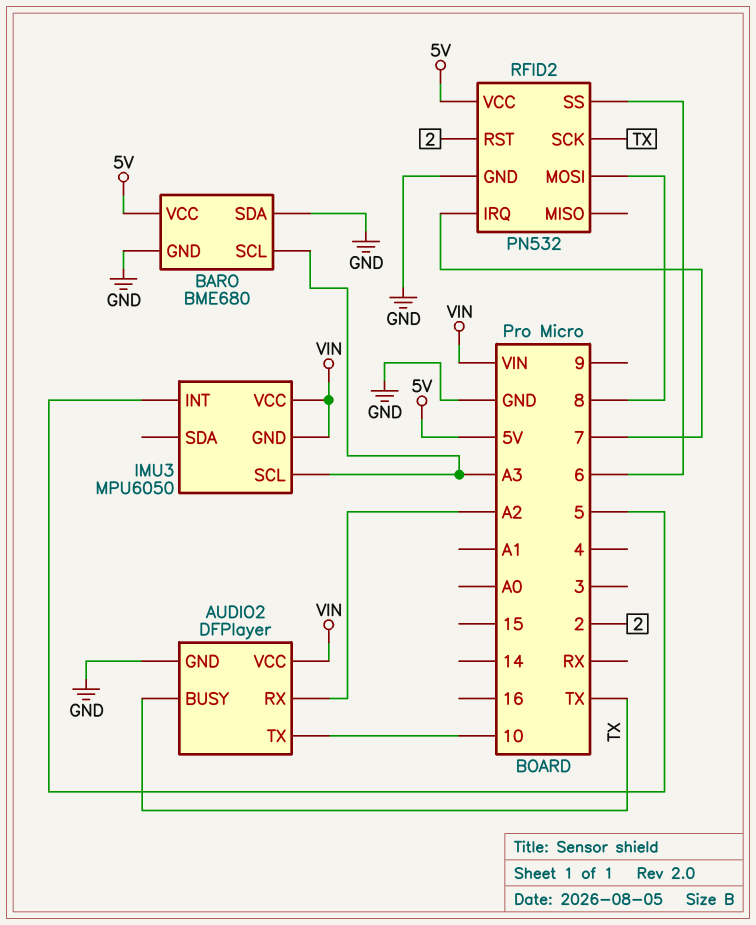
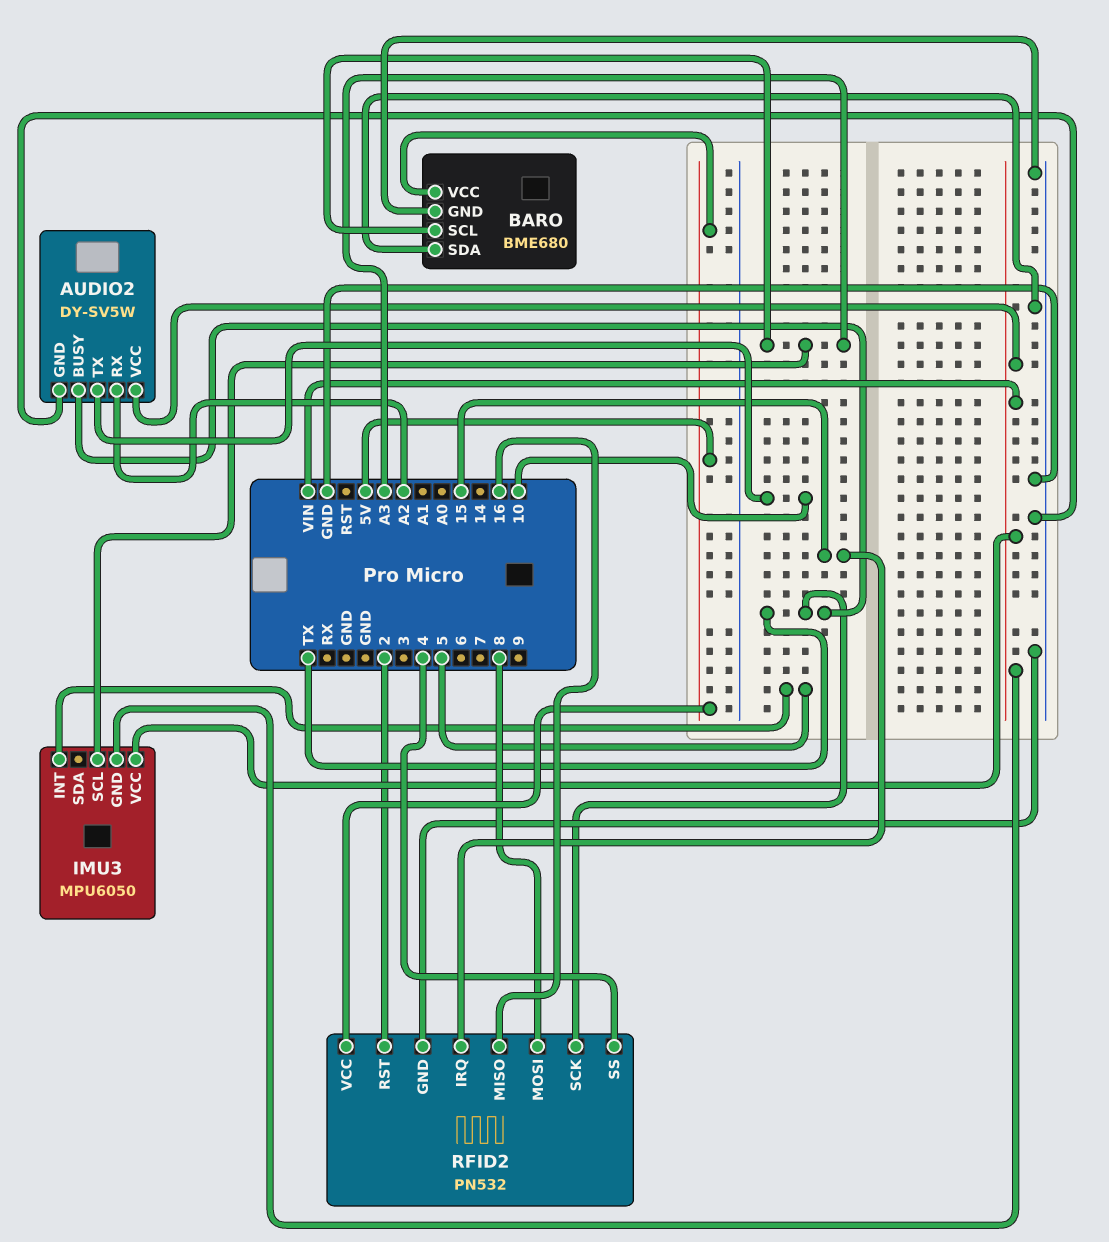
AUDIO2: DFPlayer -> DY-SV5W
RFID2 pin IRQ: 7 -> 15
RFID2 pin MISO: none -> 16
RFID2 pin SS: 6 -> 4

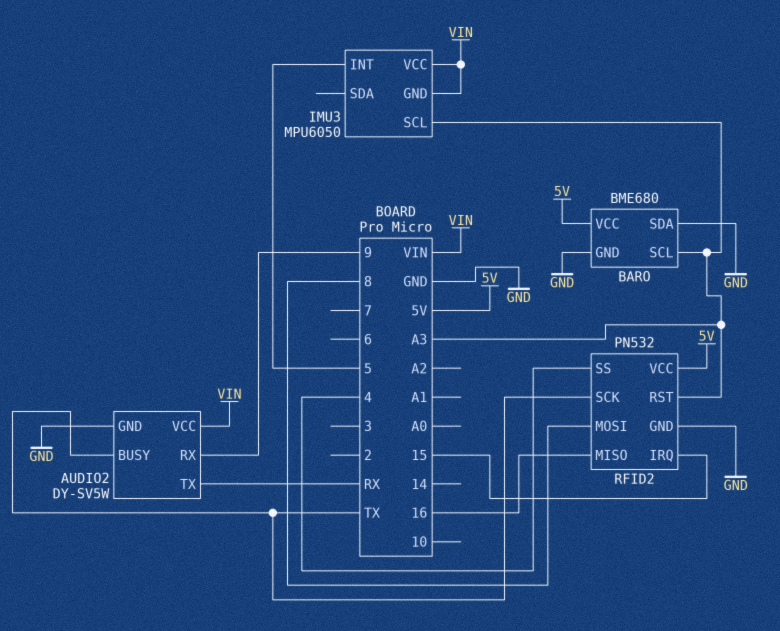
AUDIO2 pin RX: A2 -> 9
AUDIO2 pin TX: 10 -> RX
RFID2 pin RST: 2 -> A3

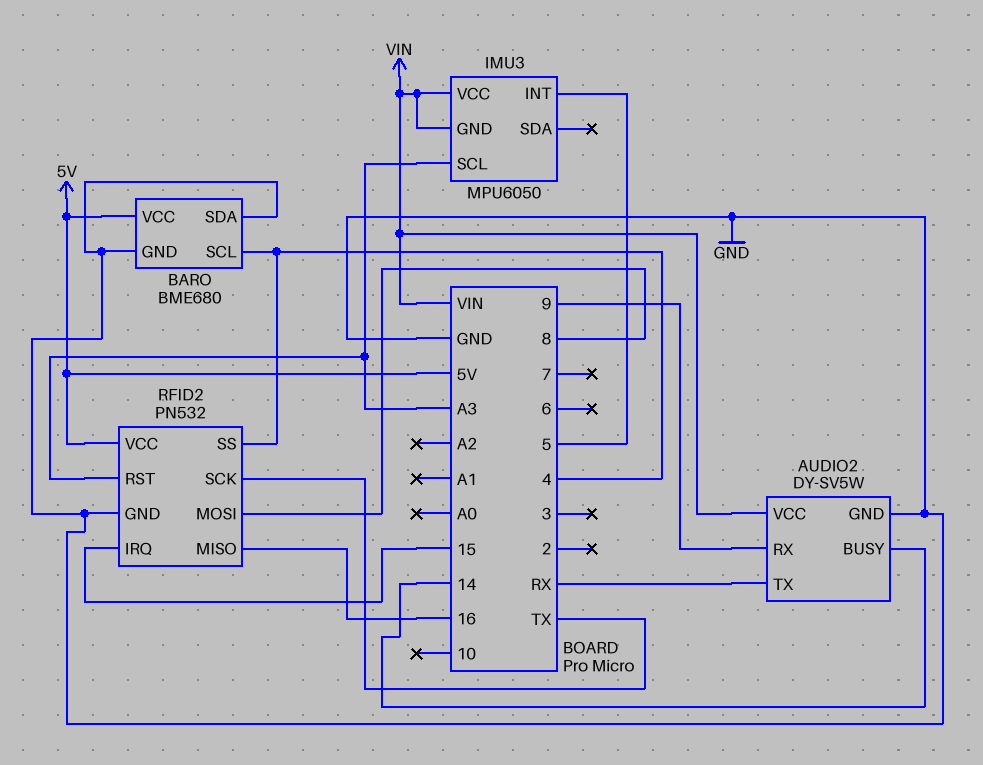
AUDIO2 pin BUSY: TX -> 14
BARO pin SCL: A3 -> 4

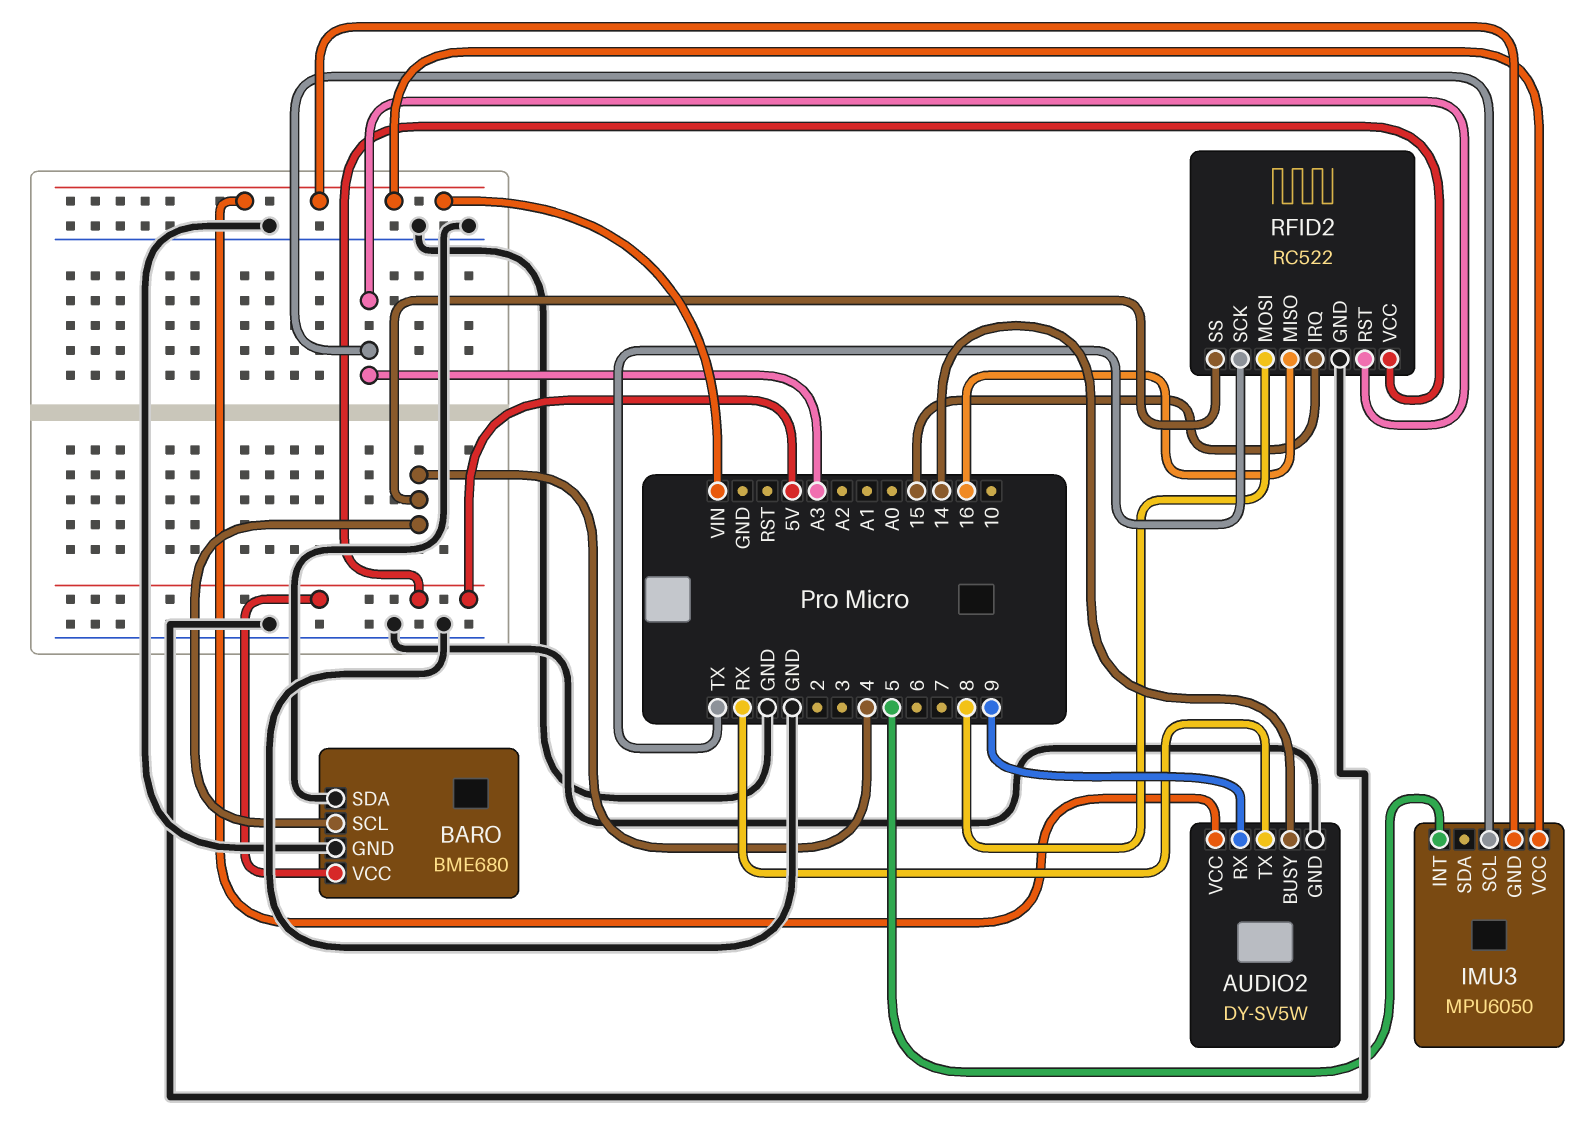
RFID2: PN532 -> RC522

